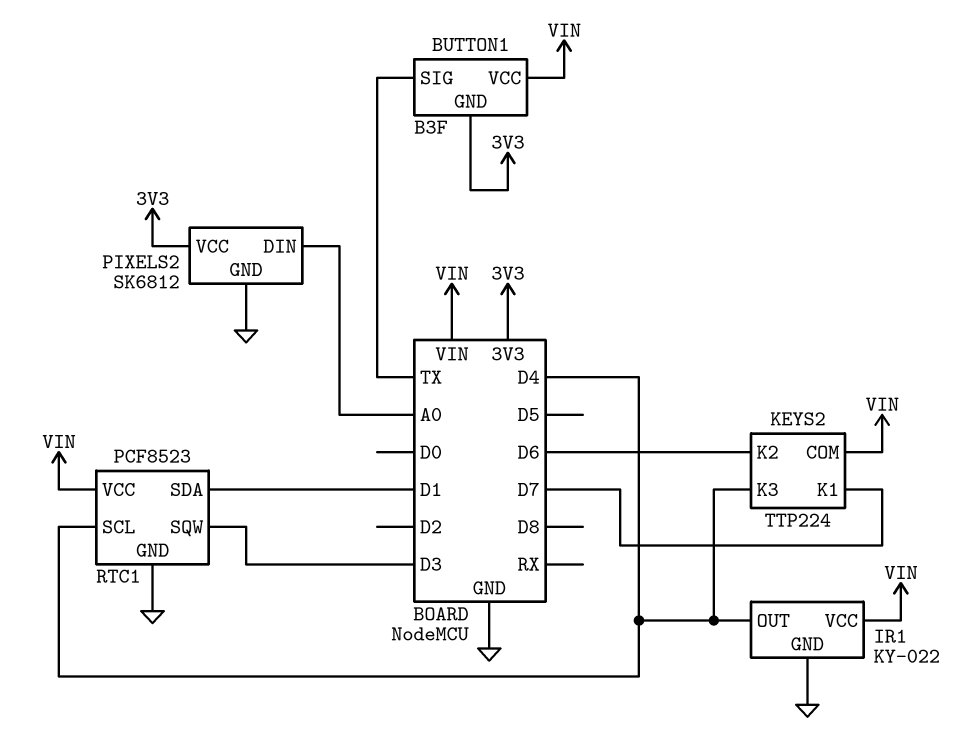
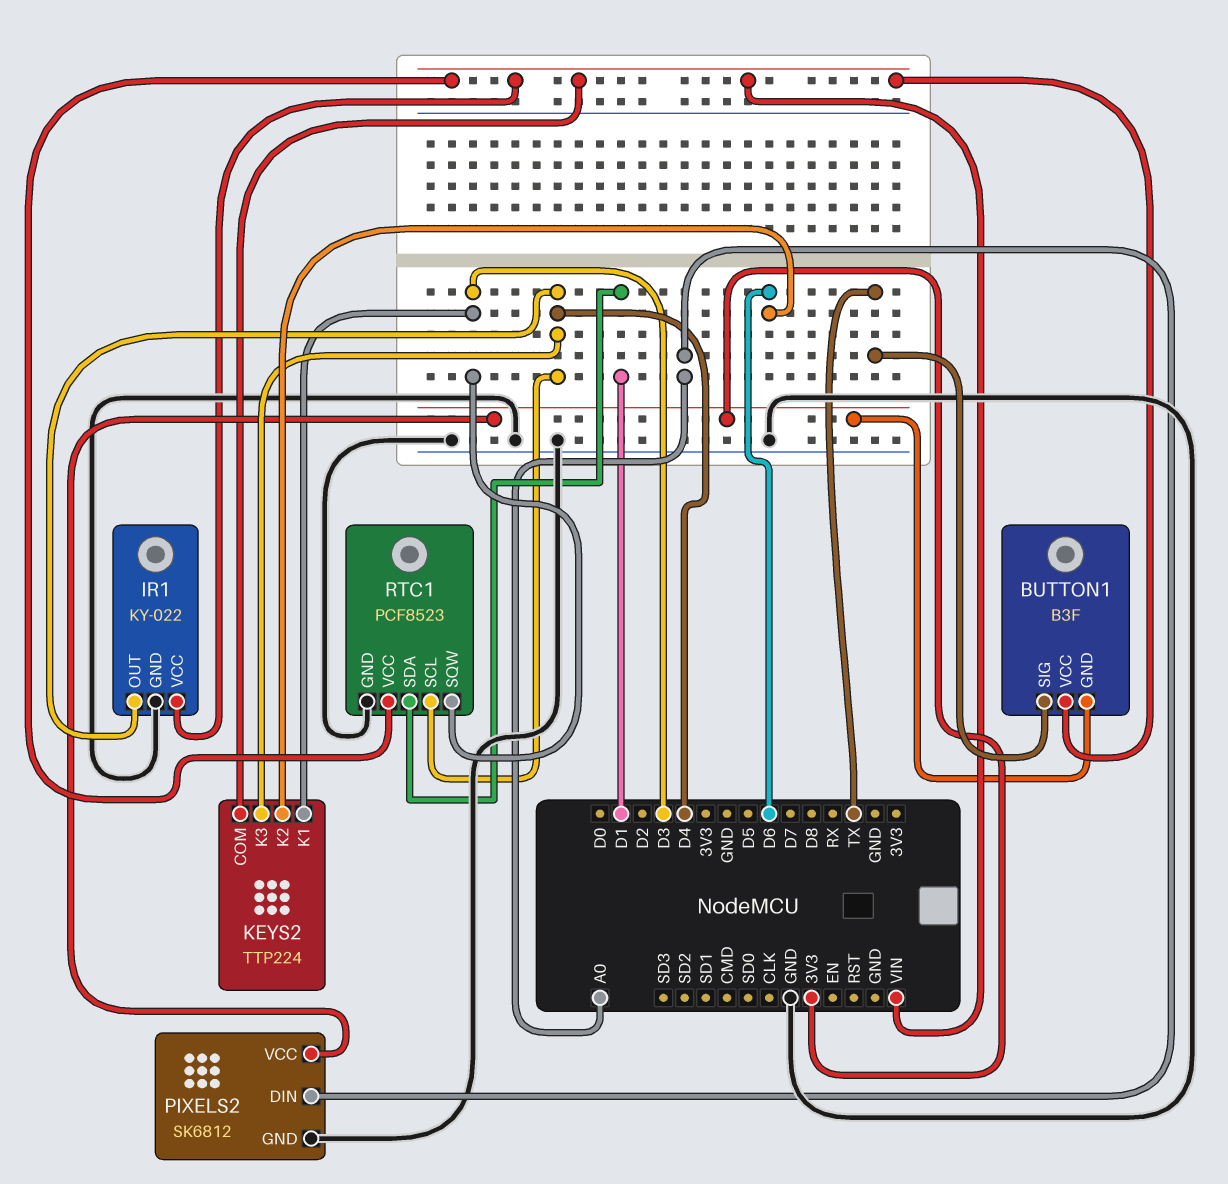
KEYS2 pin K1: D7 -> D3

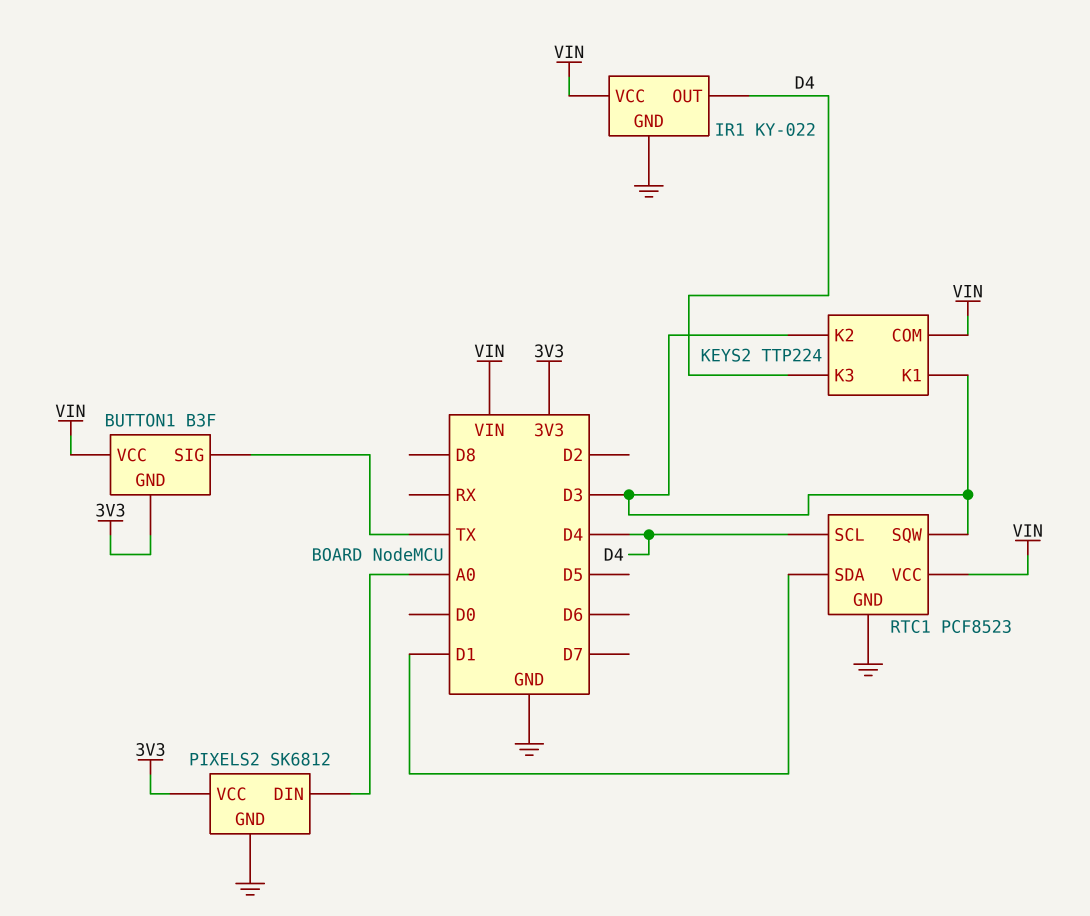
KEYS2 pin K2: D6 -> D3

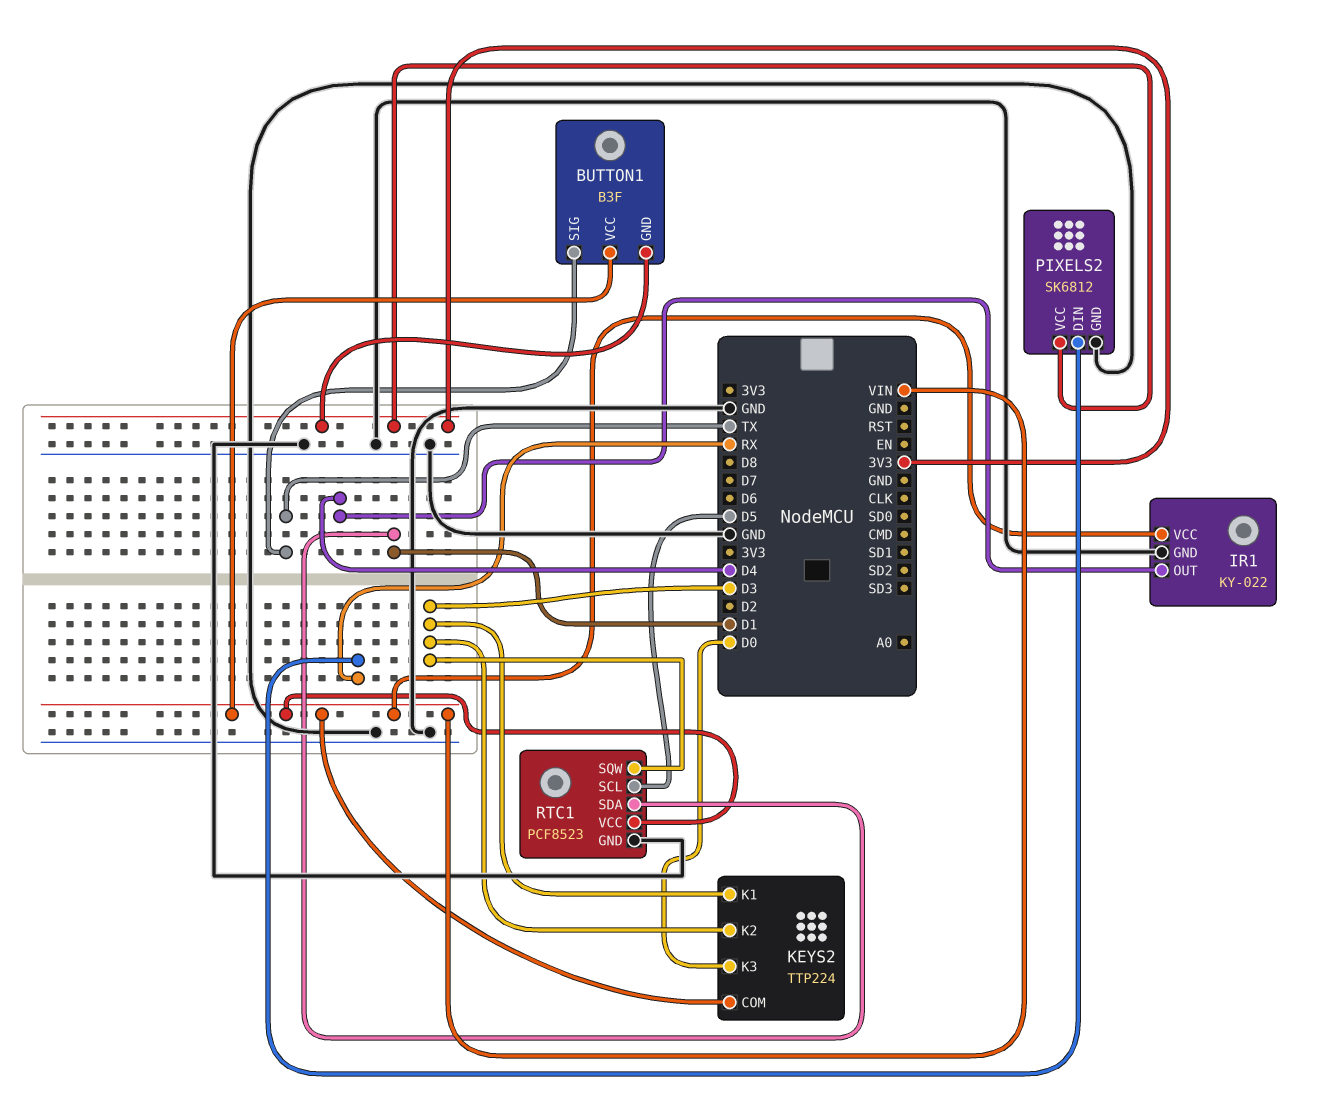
KEYS2 pin K3: D4 -> D0
PIXELS2 pin DIN: A0 -> RX
RTC1 pin SCL: D4 -> D5

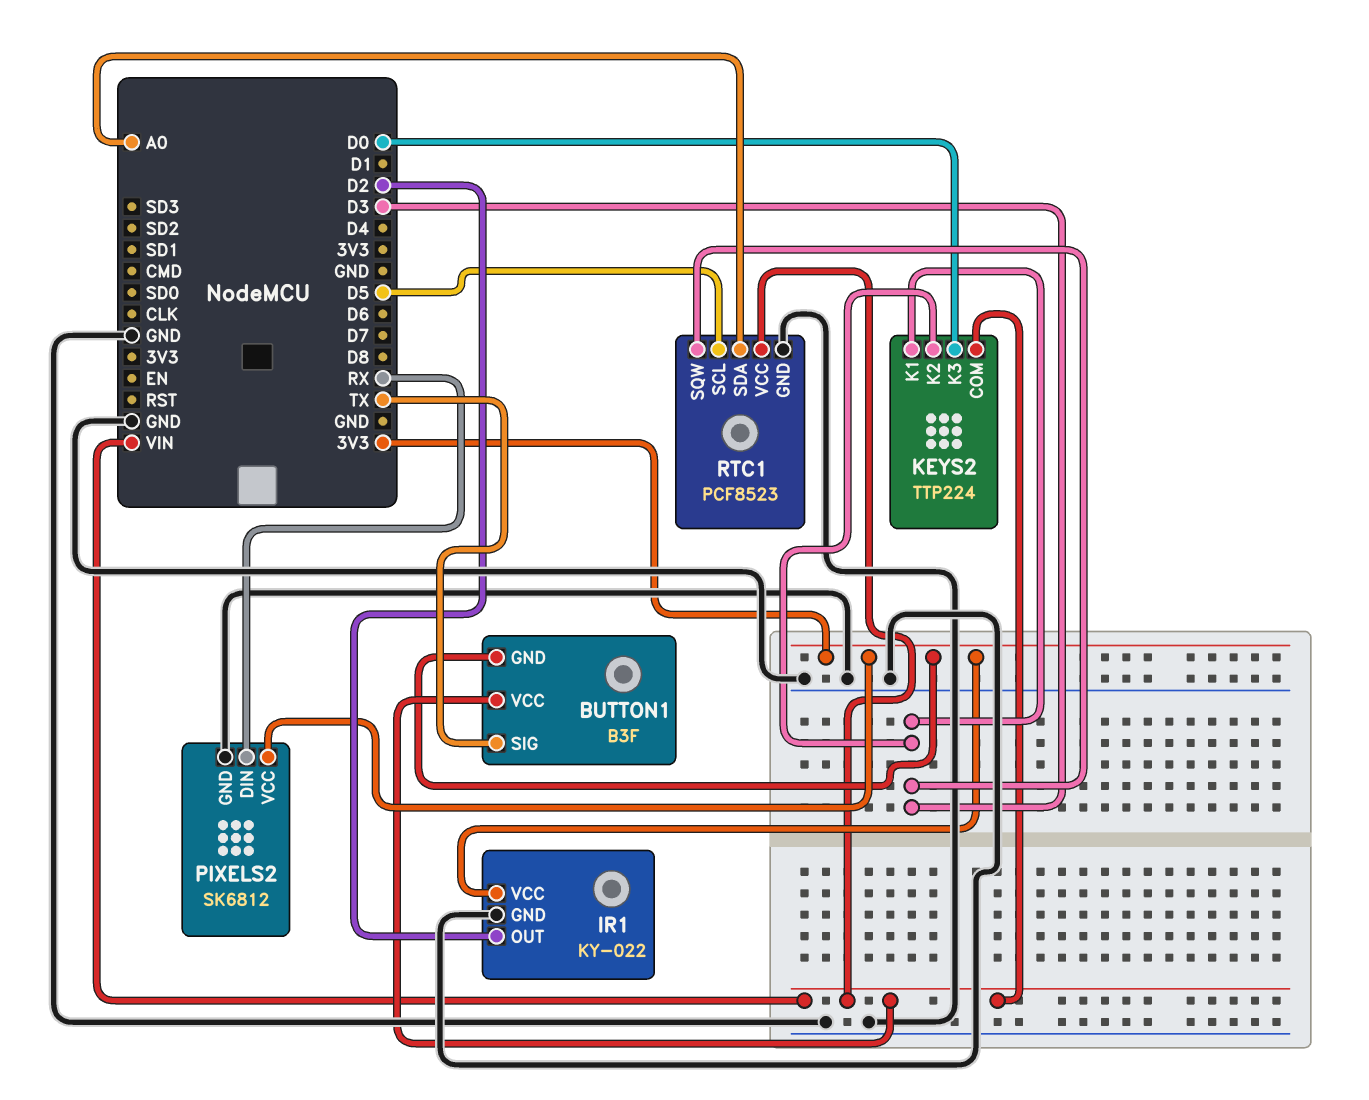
IR1 pin OUT: D4 -> D2
IR1 pin VCC: VIN -> 3V3
RTC1 pin SDA: D1 -> A0

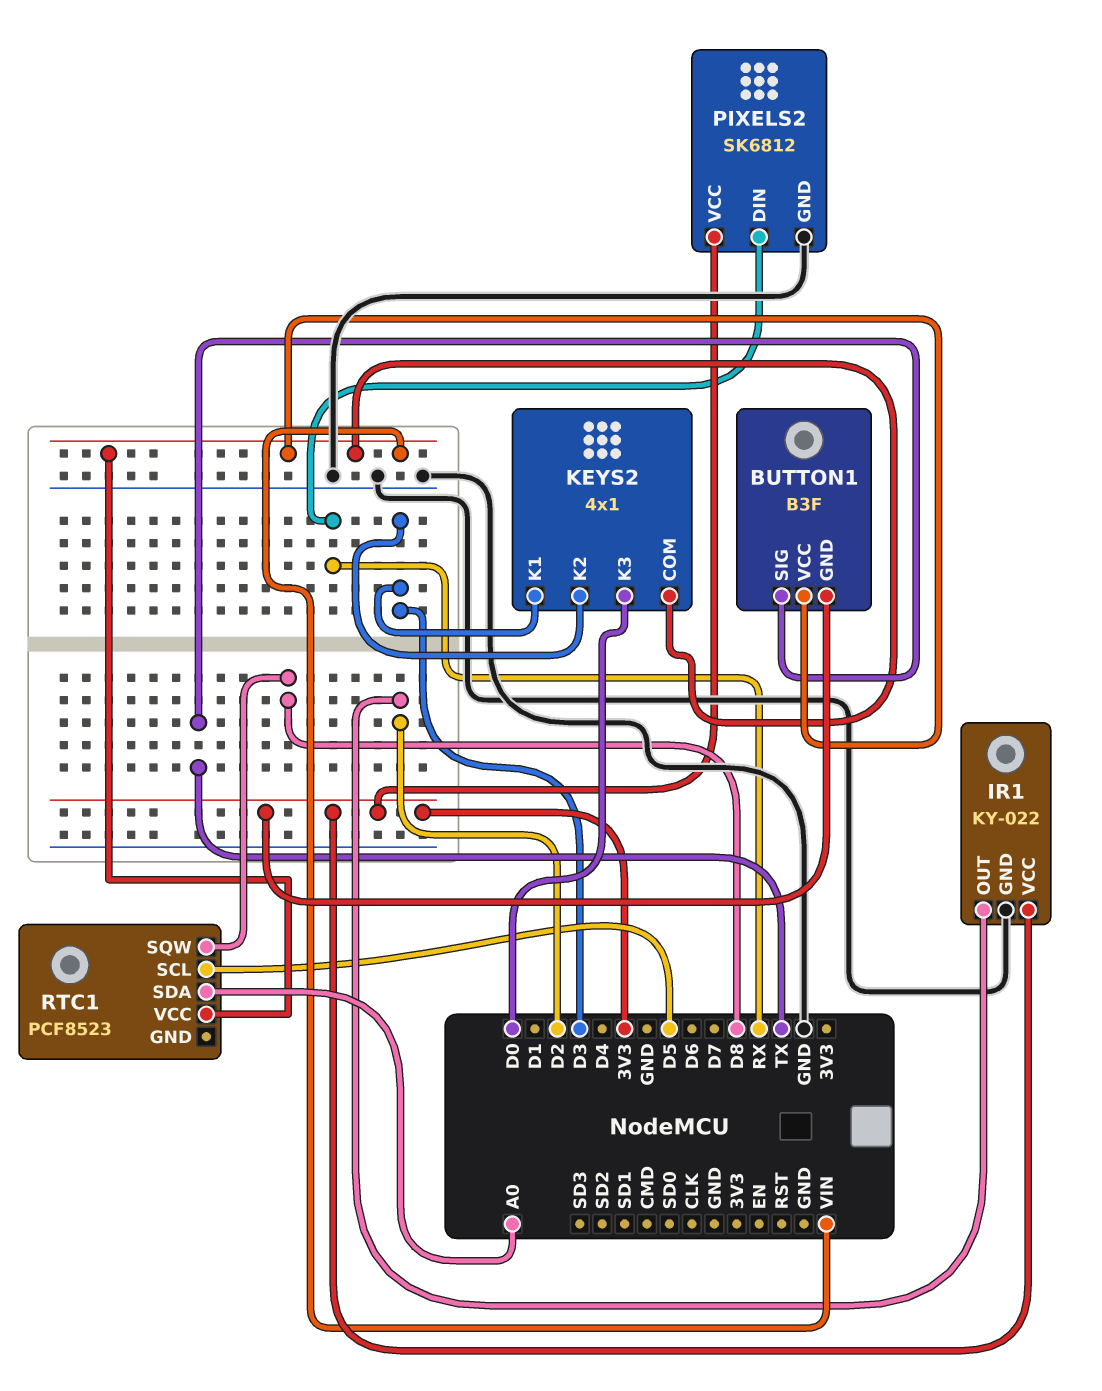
KEYS2: TTP224 -> 4x1
RTC1 pin GND: GND -> none
RTC1 pin SQW: D3 -> D8

